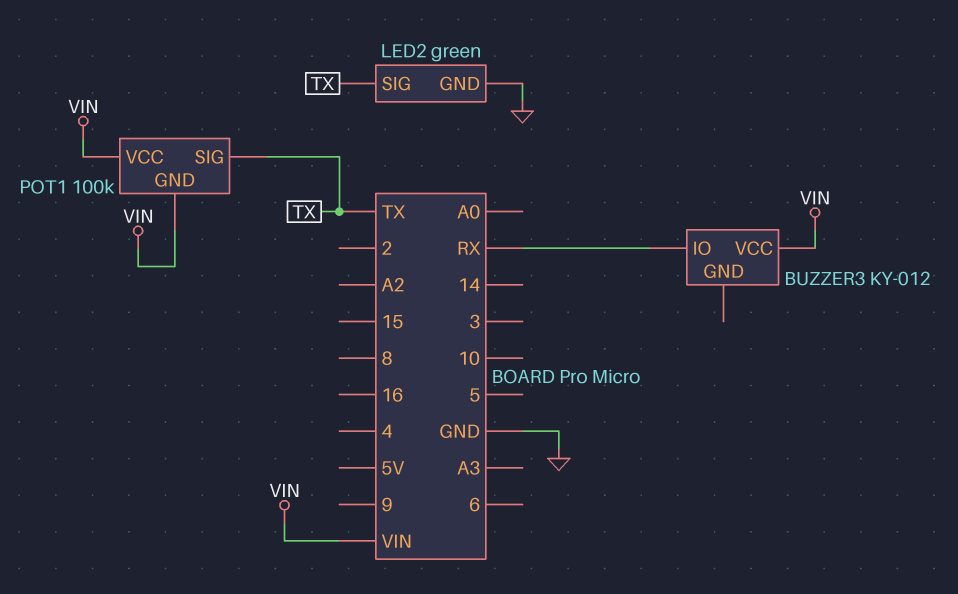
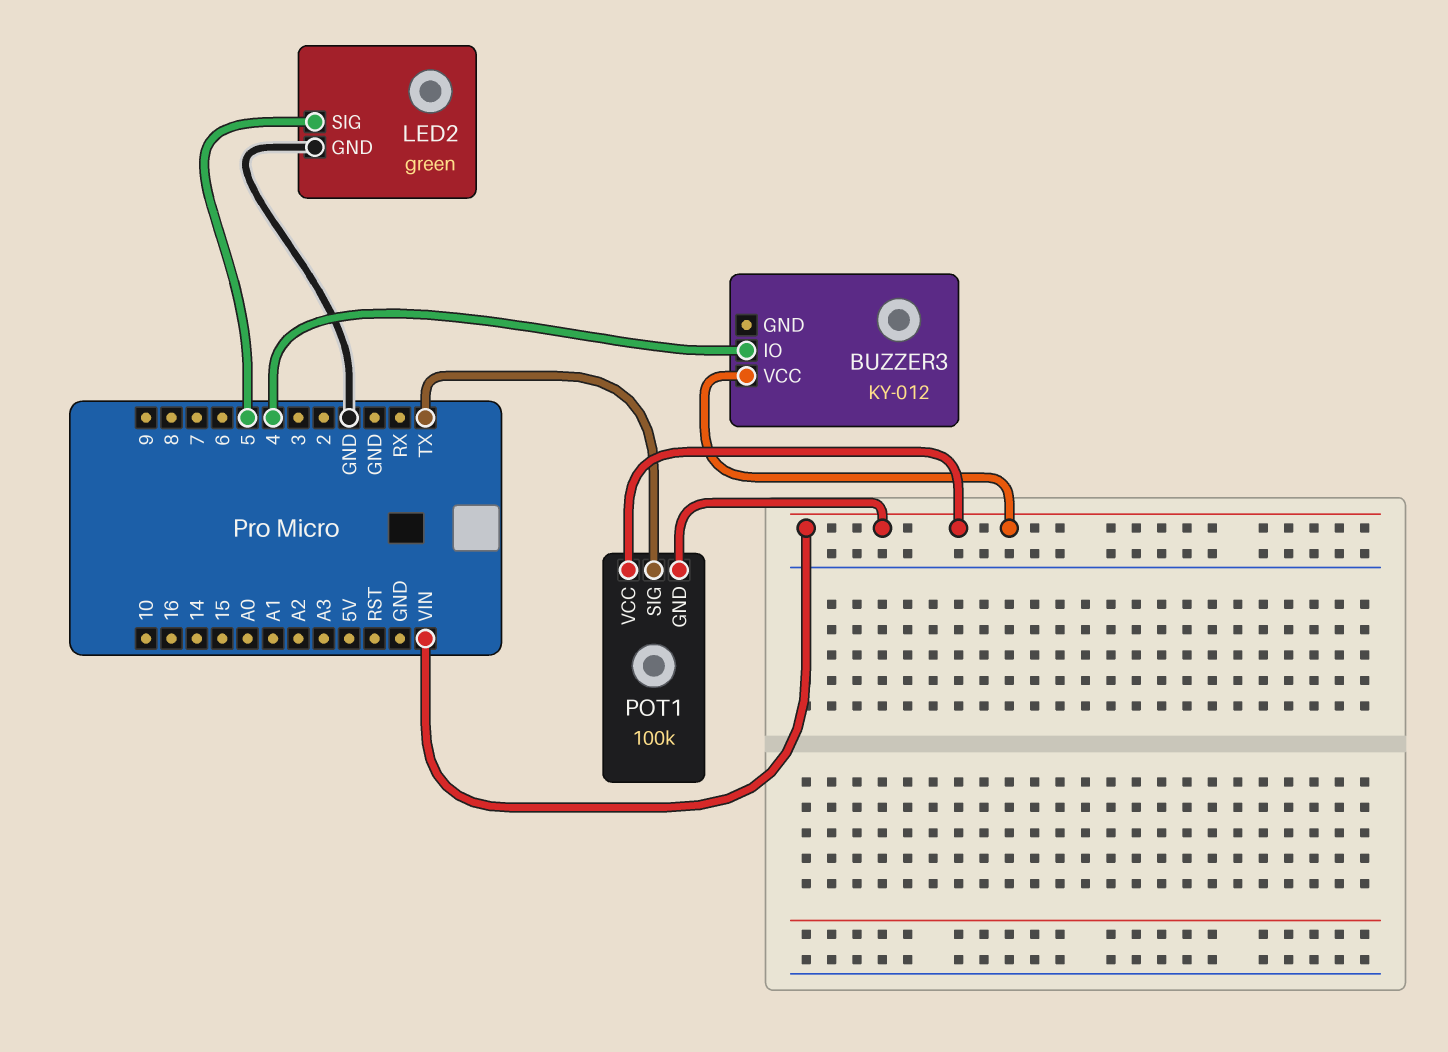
BUZZER3 pin IO: RX -> 4
LED2 pin SIG: TX -> 5

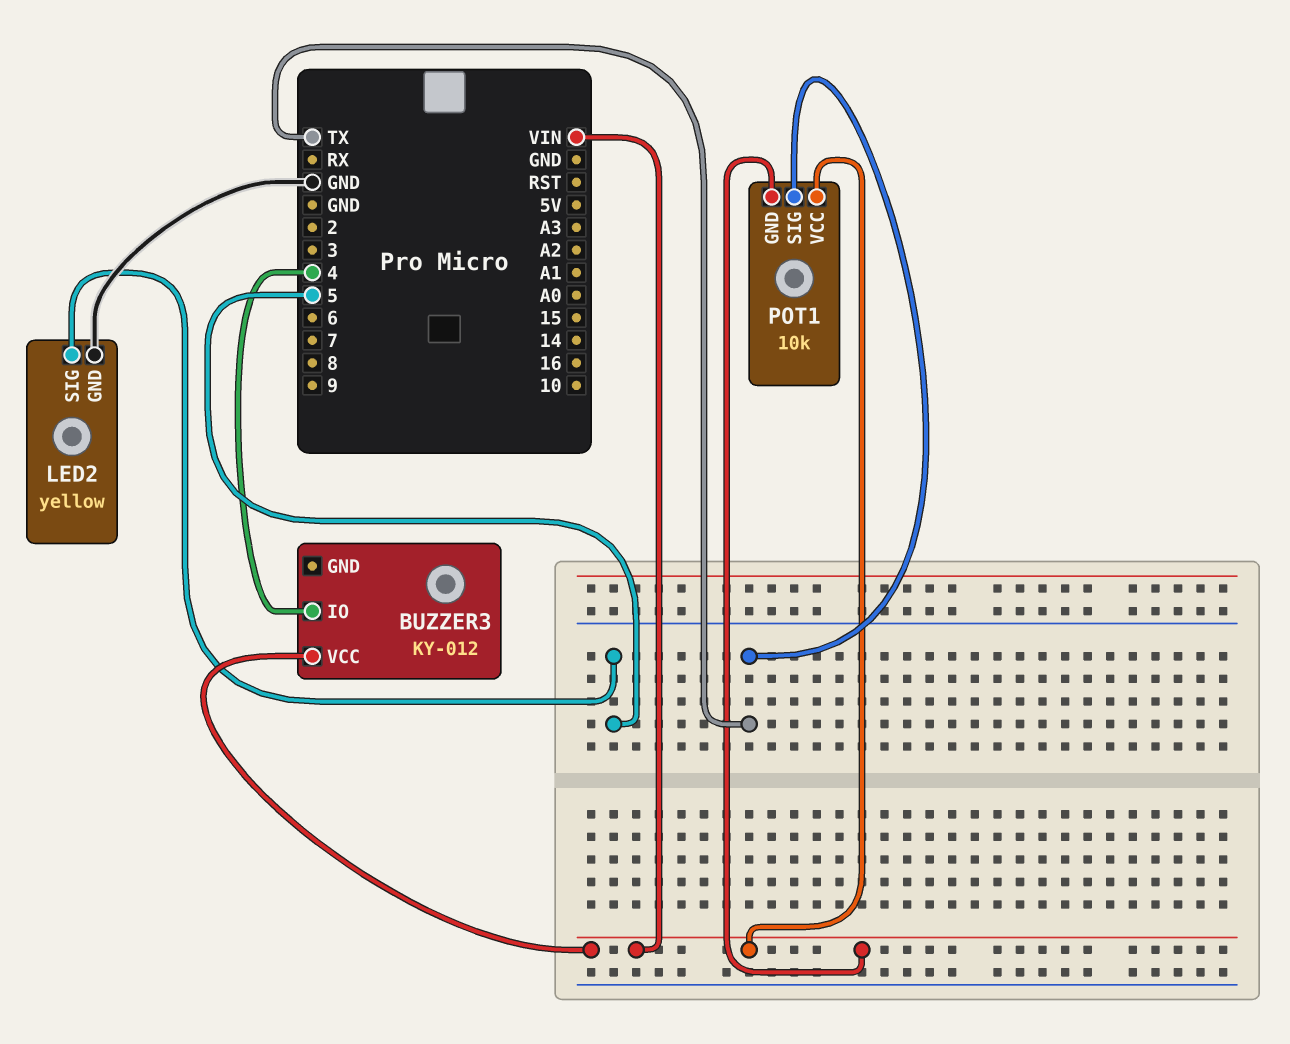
LED2: green -> yellow
POT1: 100k -> 10k

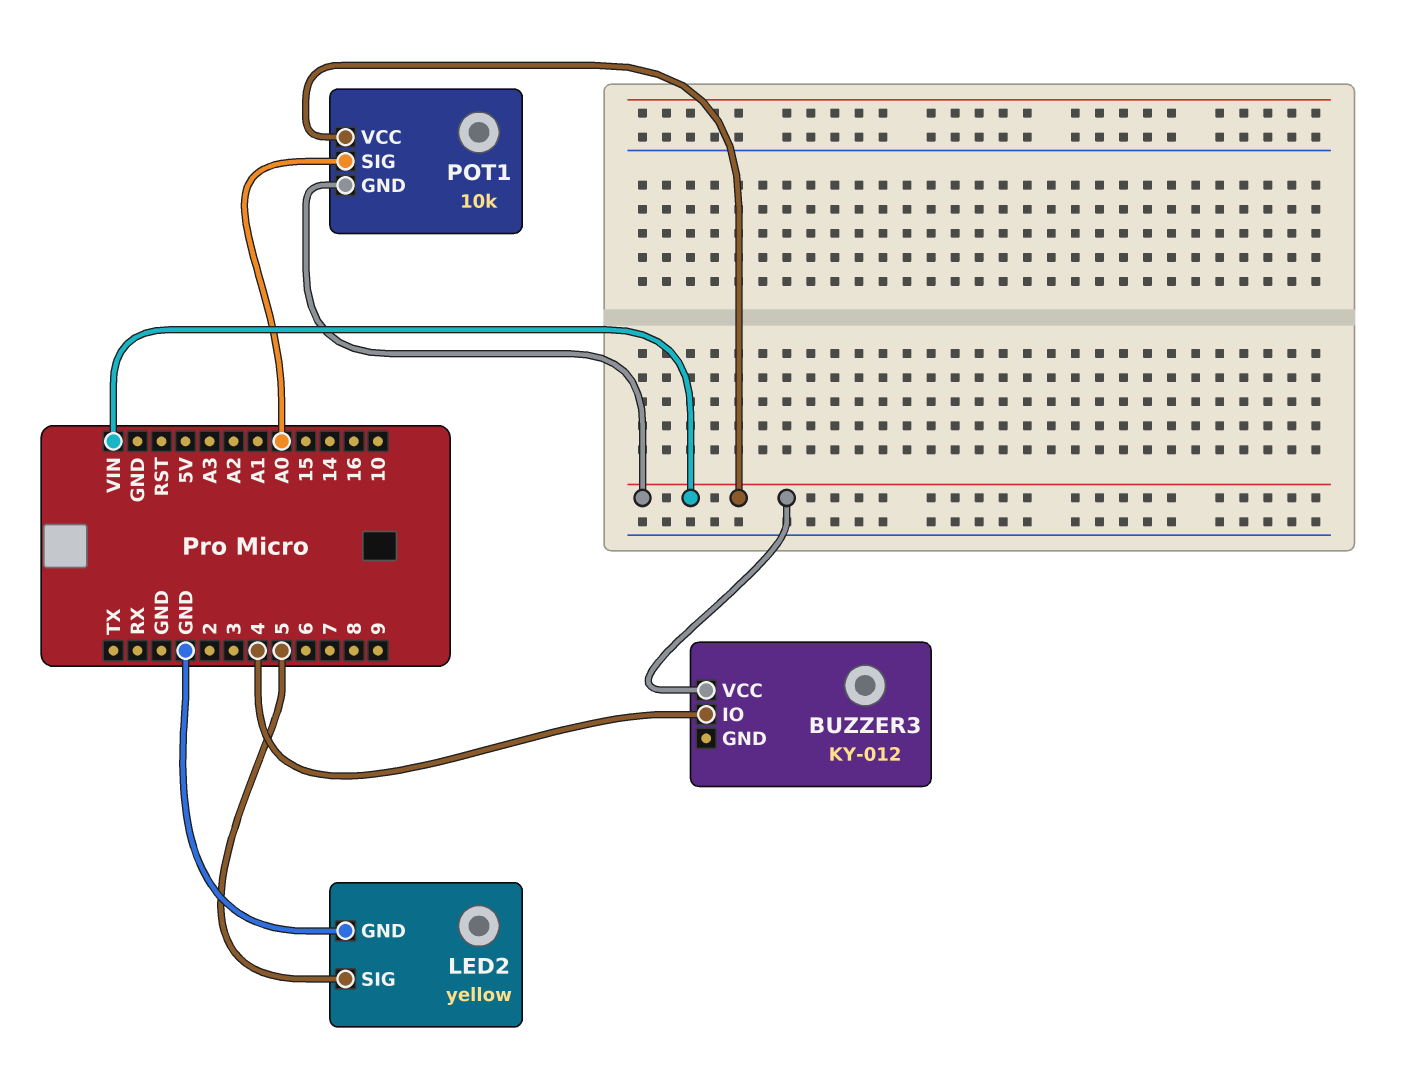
POT1 pin SIG: TX -> A0

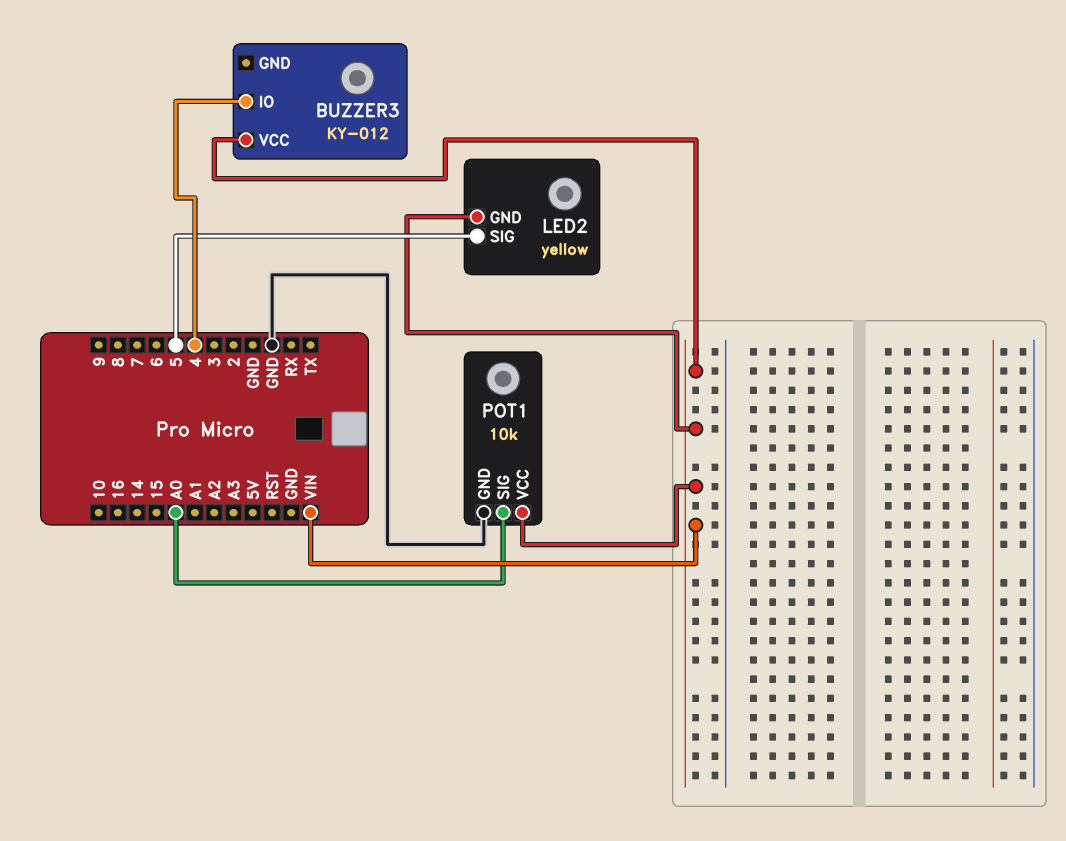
LED2 pin GND: GND -> VIN
POT1 pin GND: VIN -> GND

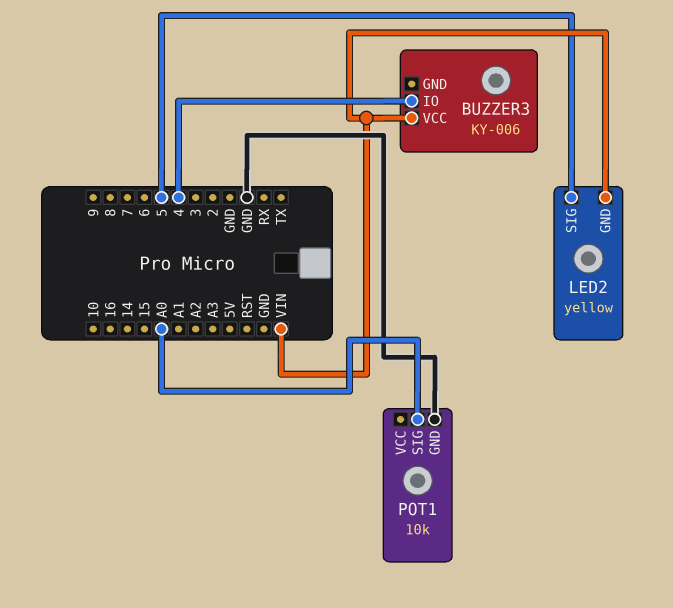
BUZZER3: KY-012 -> KY-006
POT1 pin VCC: VIN -> none

